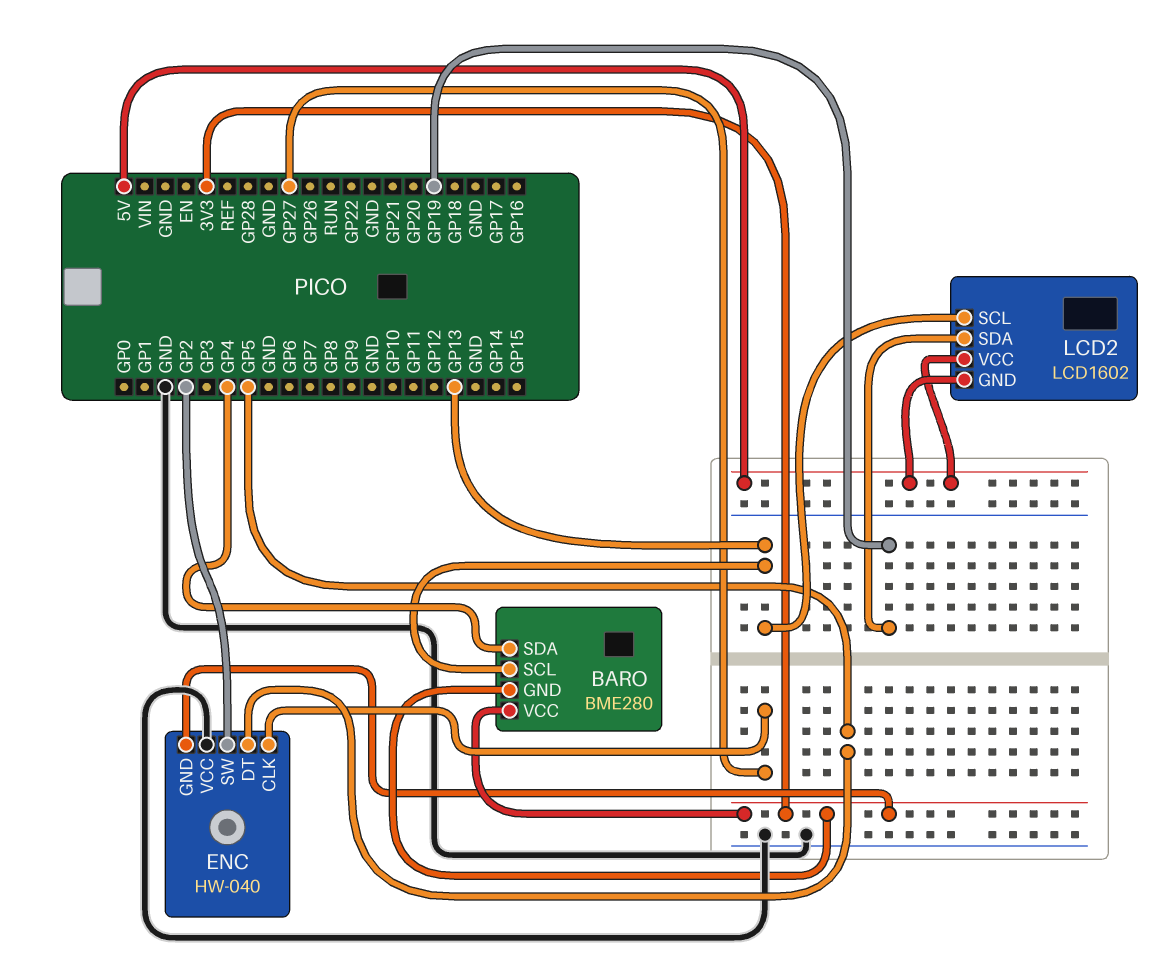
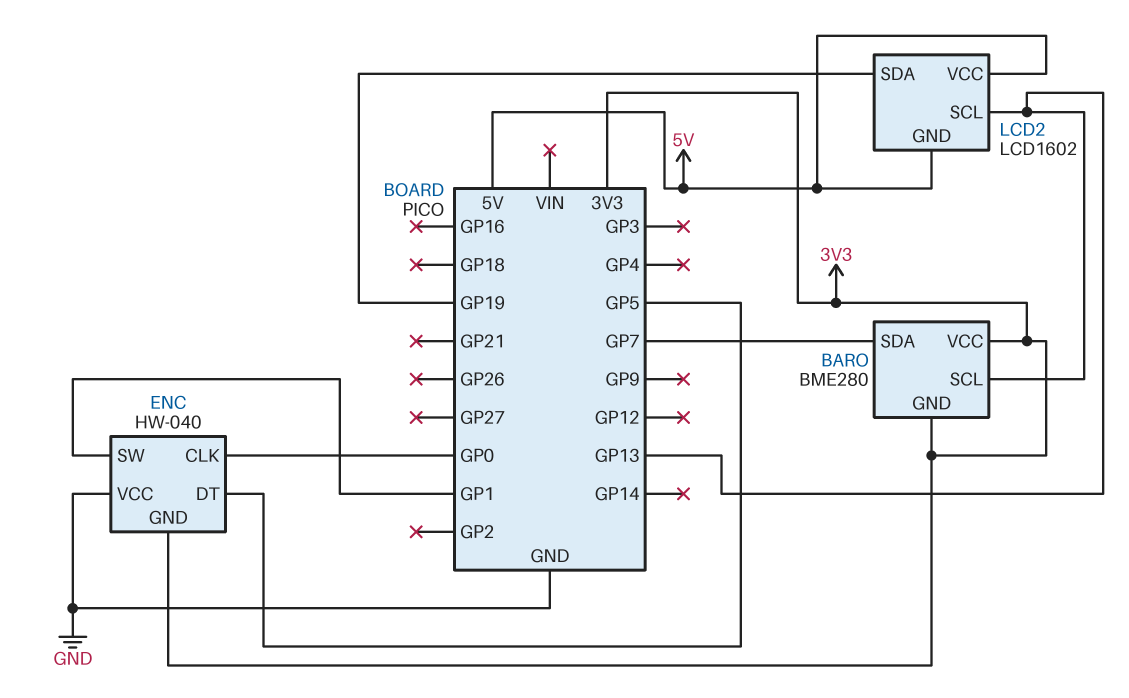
BARO pin SDA: GP4 -> GP7
ENC pin CLK: GP27 -> GP0
ENC pin SW: GP2 -> GP1

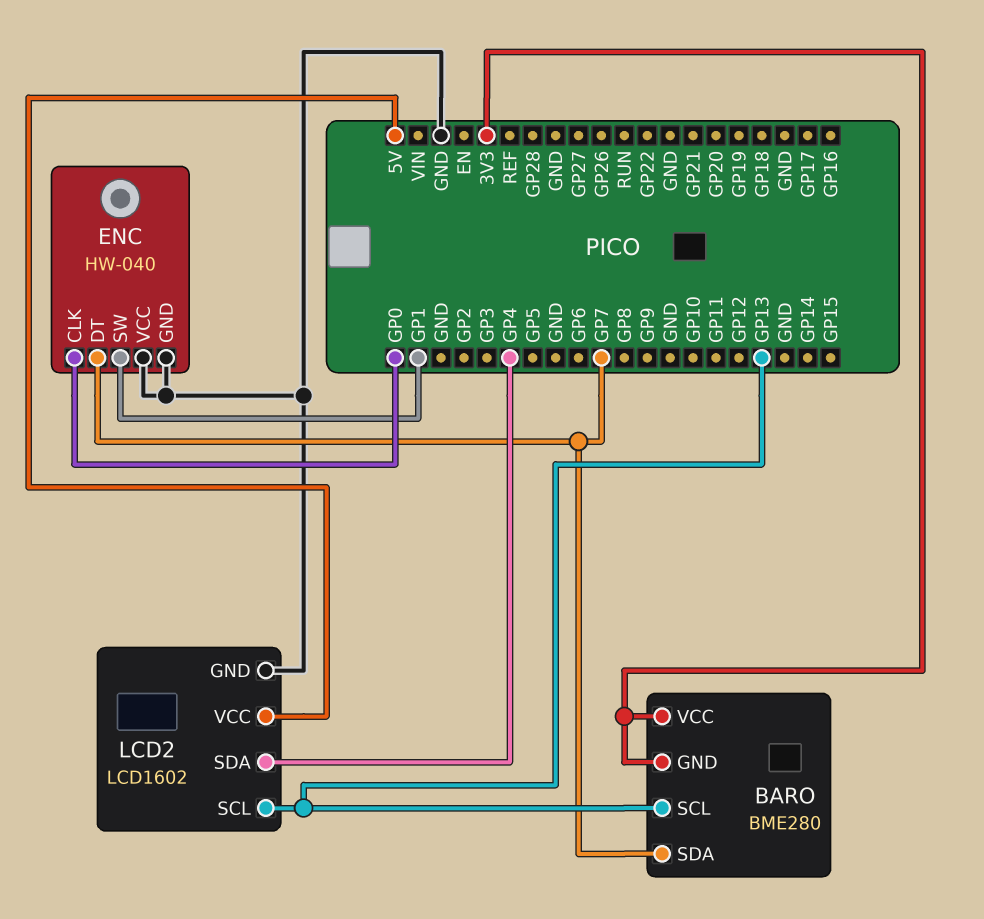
ENC pin DT: GP5 -> GP7
ENC pin GND: 3V3 -> GND
LCD2 pin GND: 5V -> GND
LCD2 pin SDA: GP19 -> GP4

